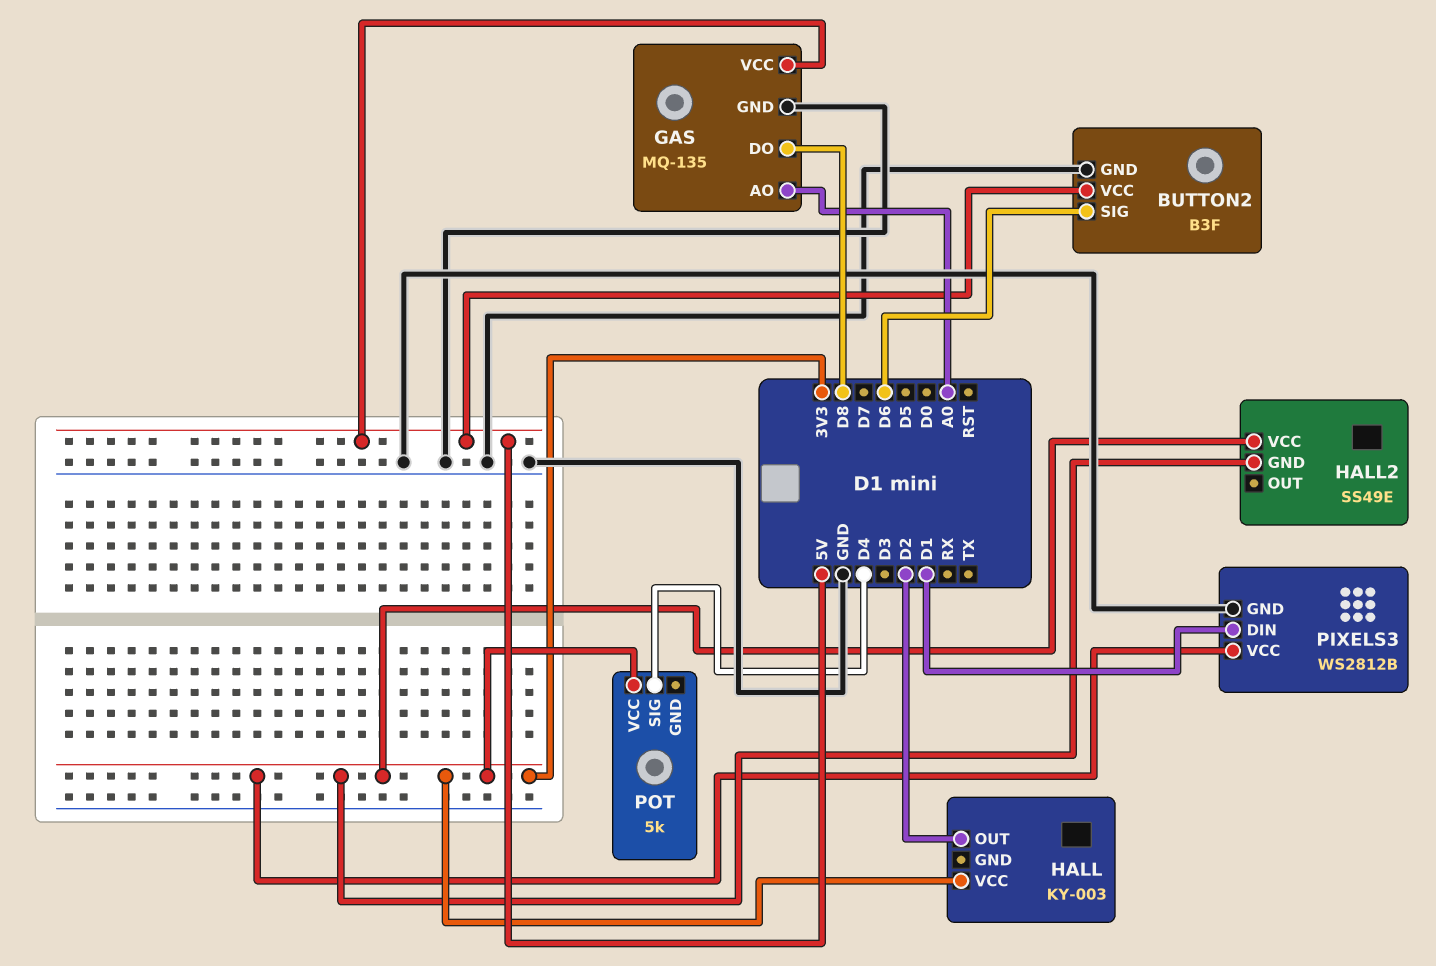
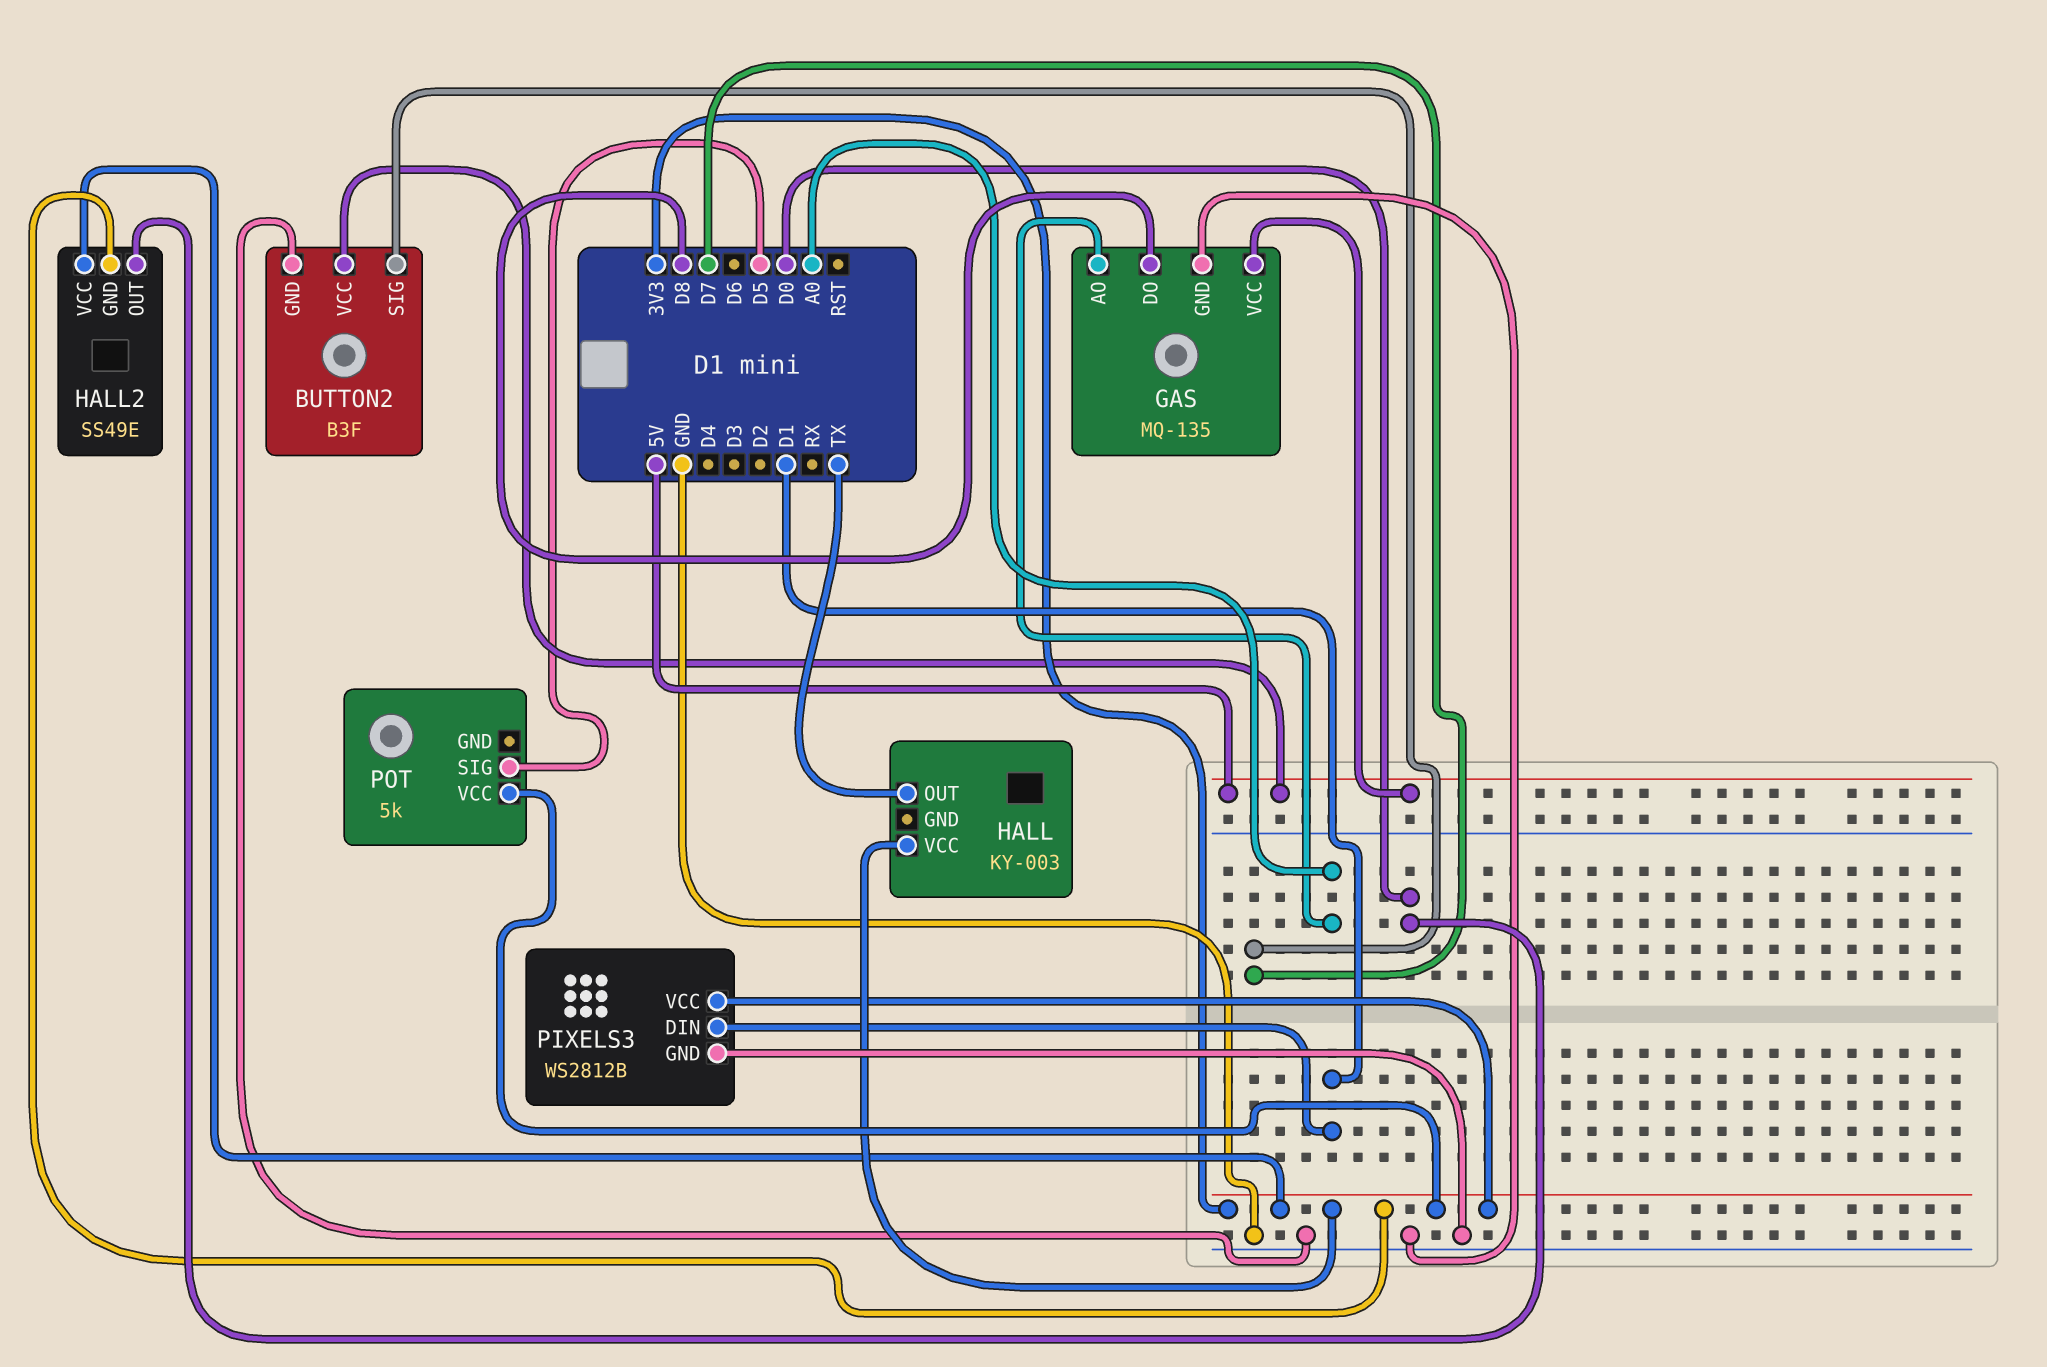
BUTTON2 pin SIG: D6 -> D7
HALL pin OUT: D2 -> TX
HALL2 pin OUT: none -> D0
POT pin SIG: D4 -> D5

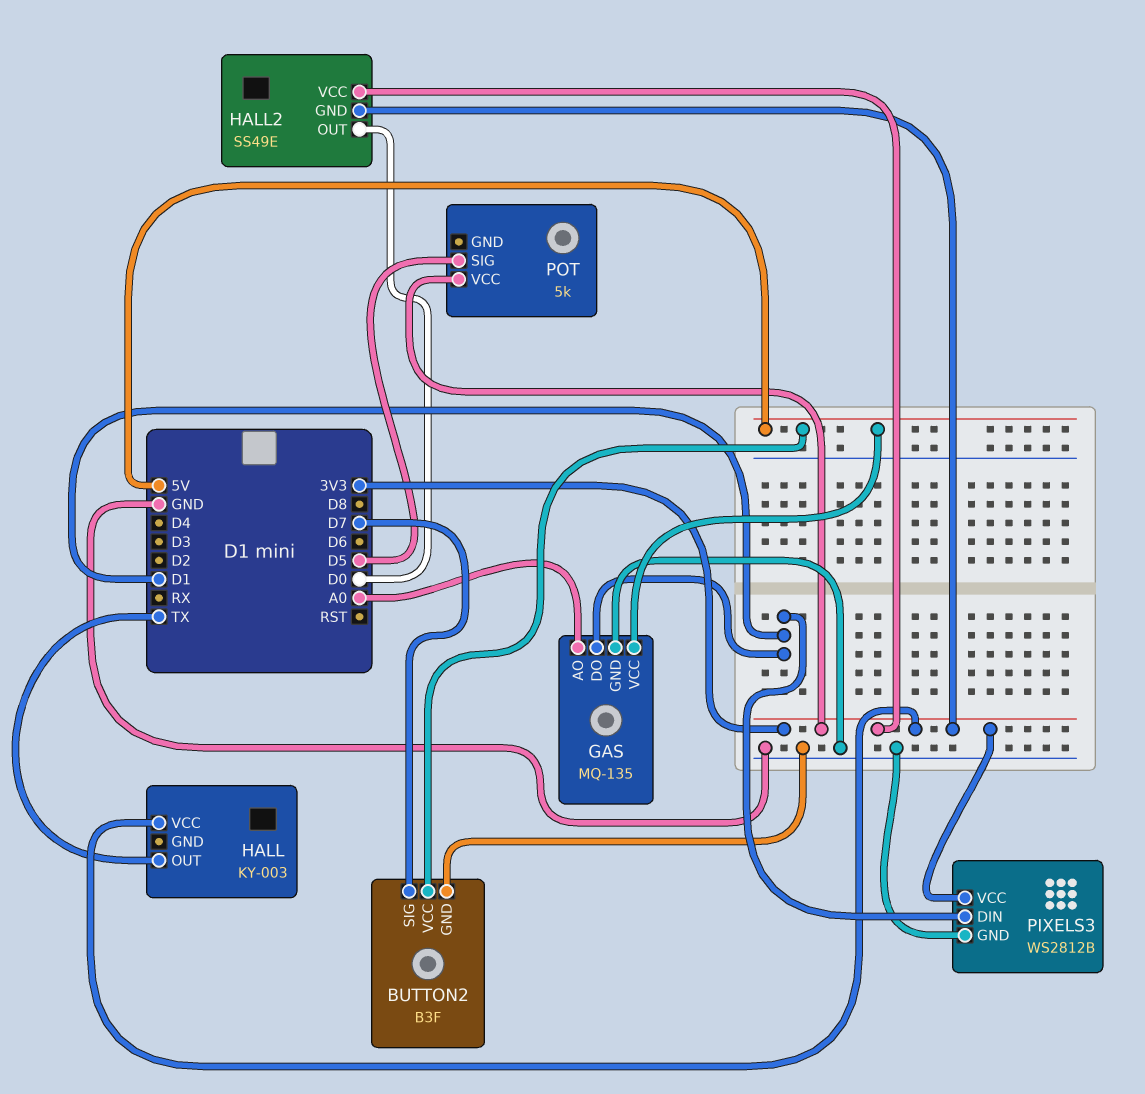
GAS pin DO: D8 -> D1

